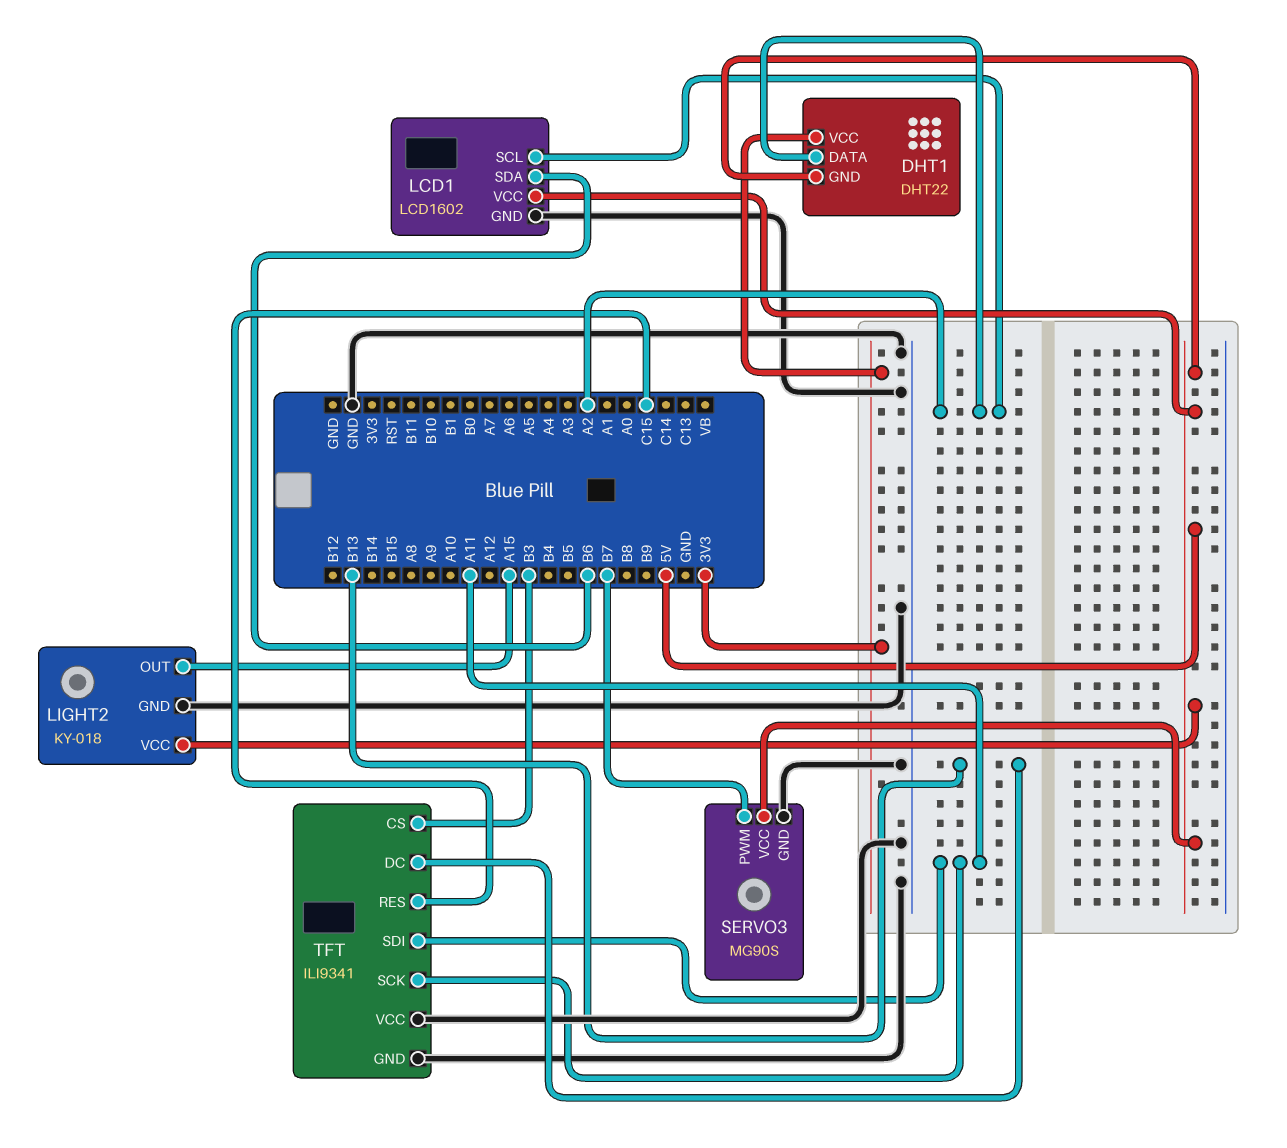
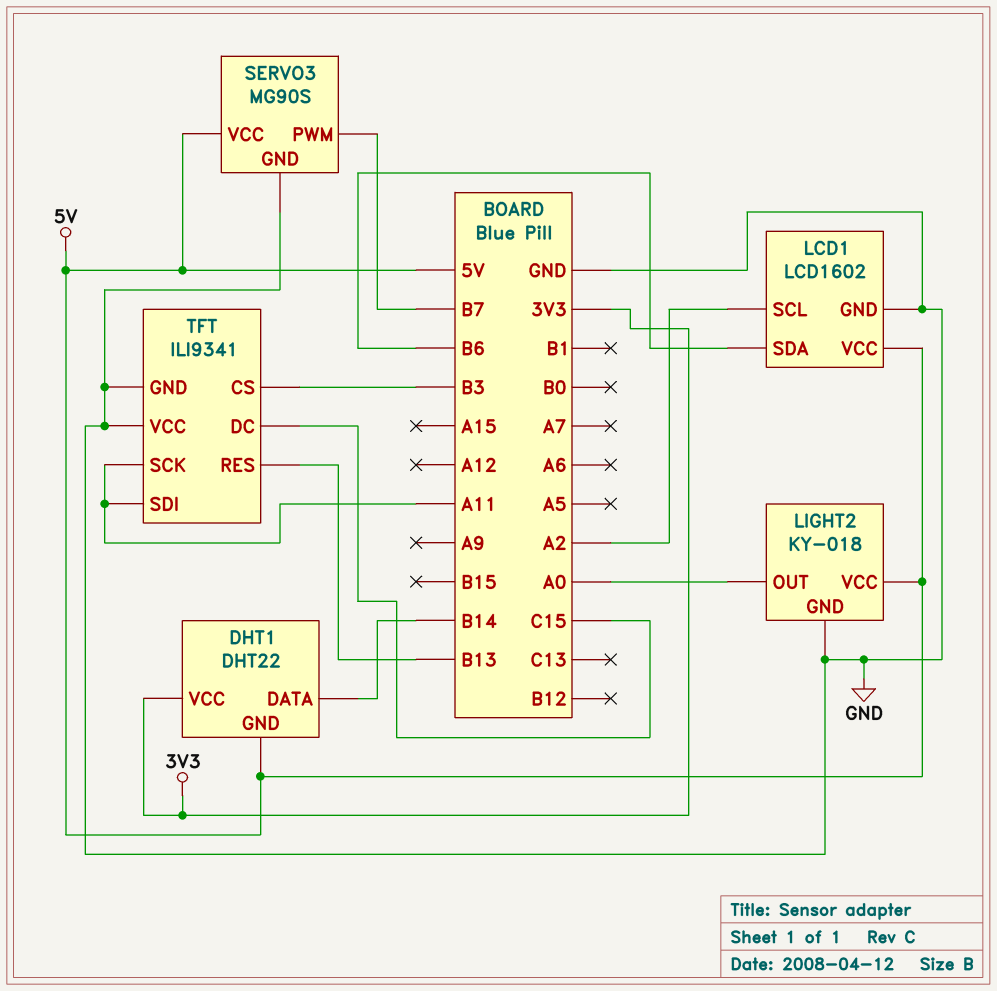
DHT1 pin DATA: A2 -> B14
LIGHT2 pin OUT: A15 -> A0
TFT pin DC: B13 -> C15
TFT pin RES: C15 -> B13

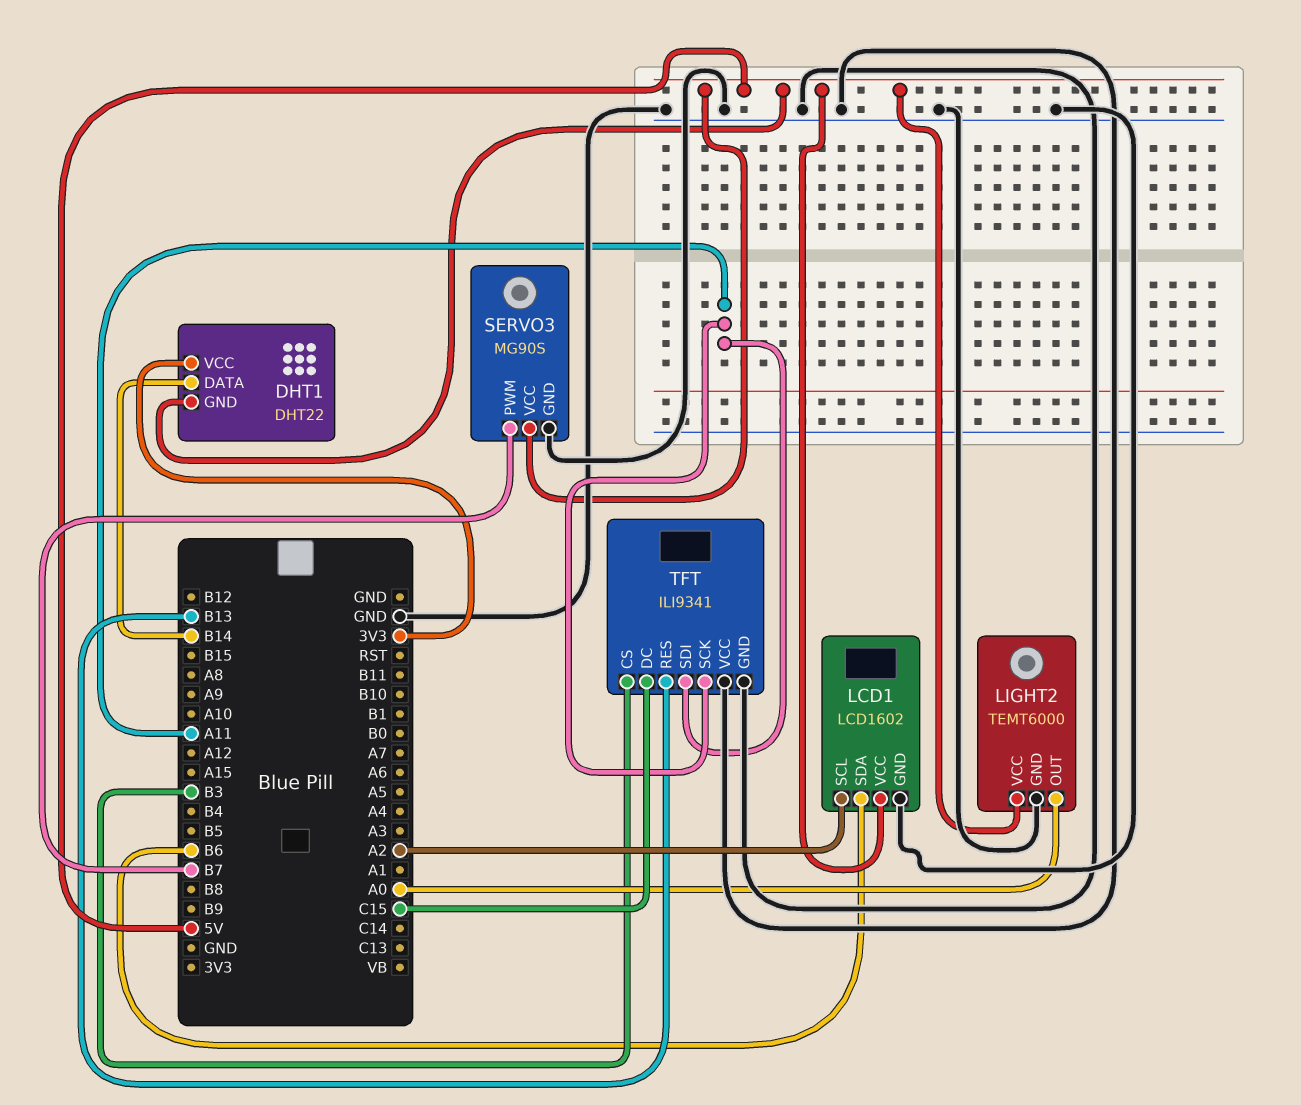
LIGHT2: KY-018 -> TEMT6000

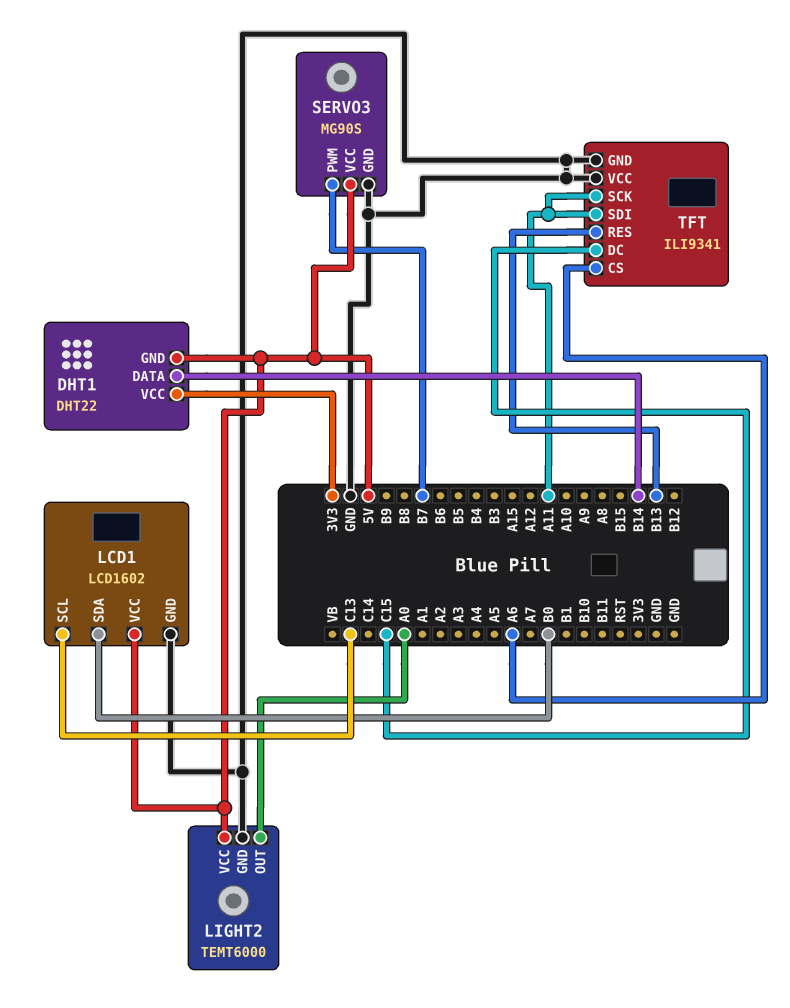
LCD1 pin SCL: A2 -> C13
LCD1 pin SDA: B6 -> B0
TFT pin CS: B3 -> A6

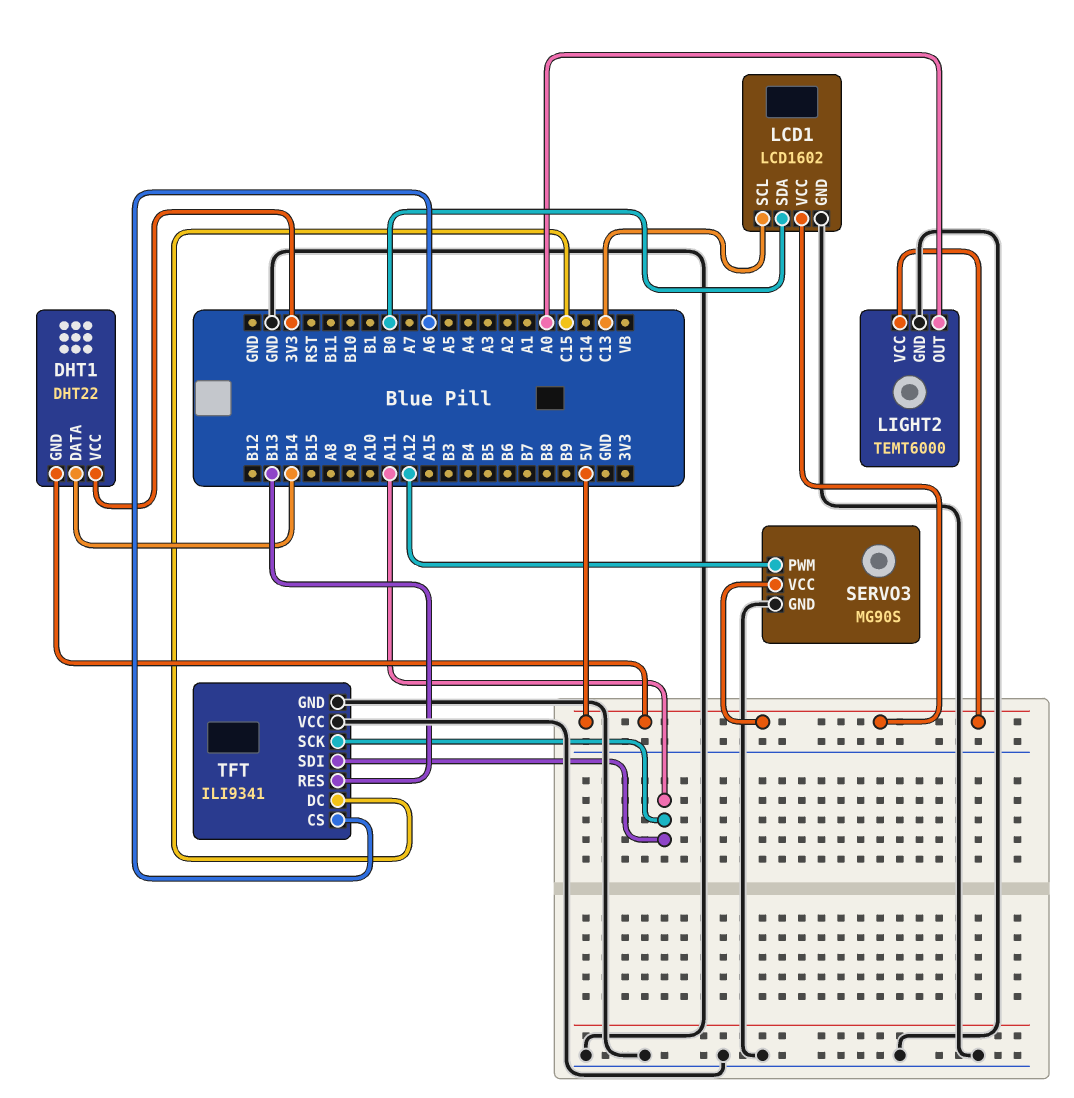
SERVO3 pin PWM: B7 -> A12

